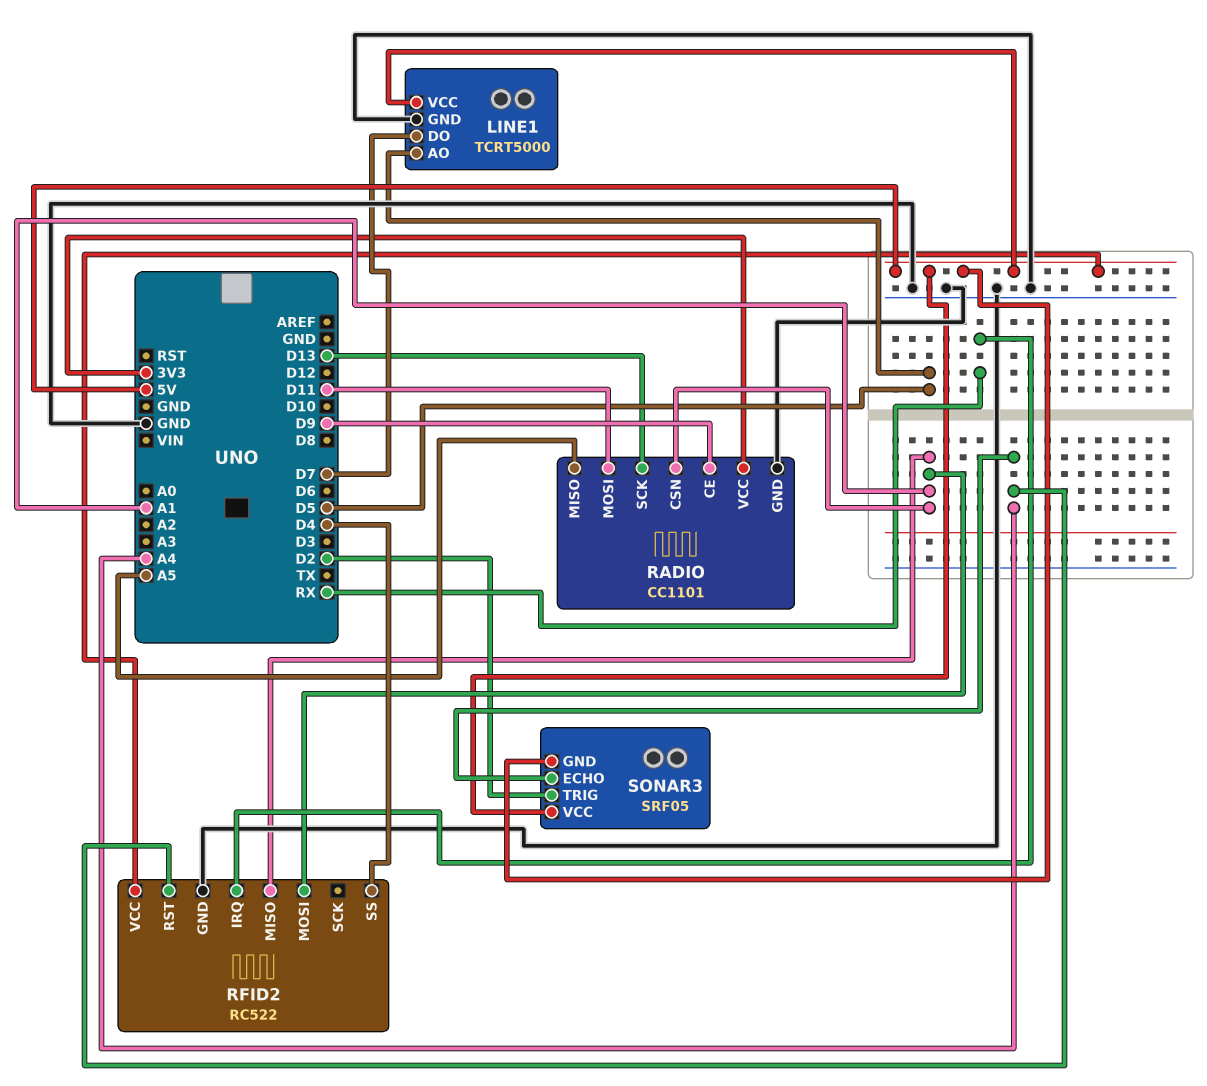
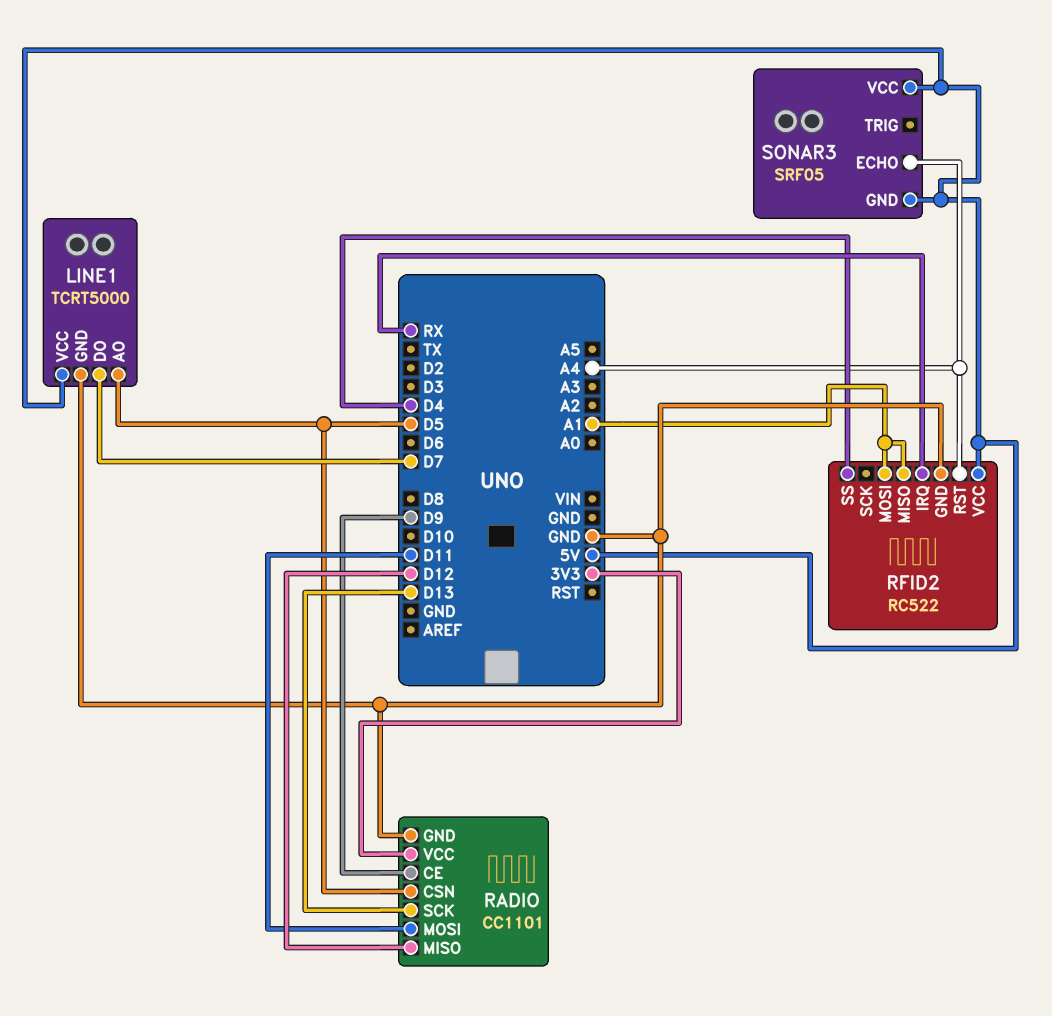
RADIO pin CSN: A1 -> D5
RADIO pin MISO: A5 -> D12
SONAR3 pin TRIG: D2 -> none

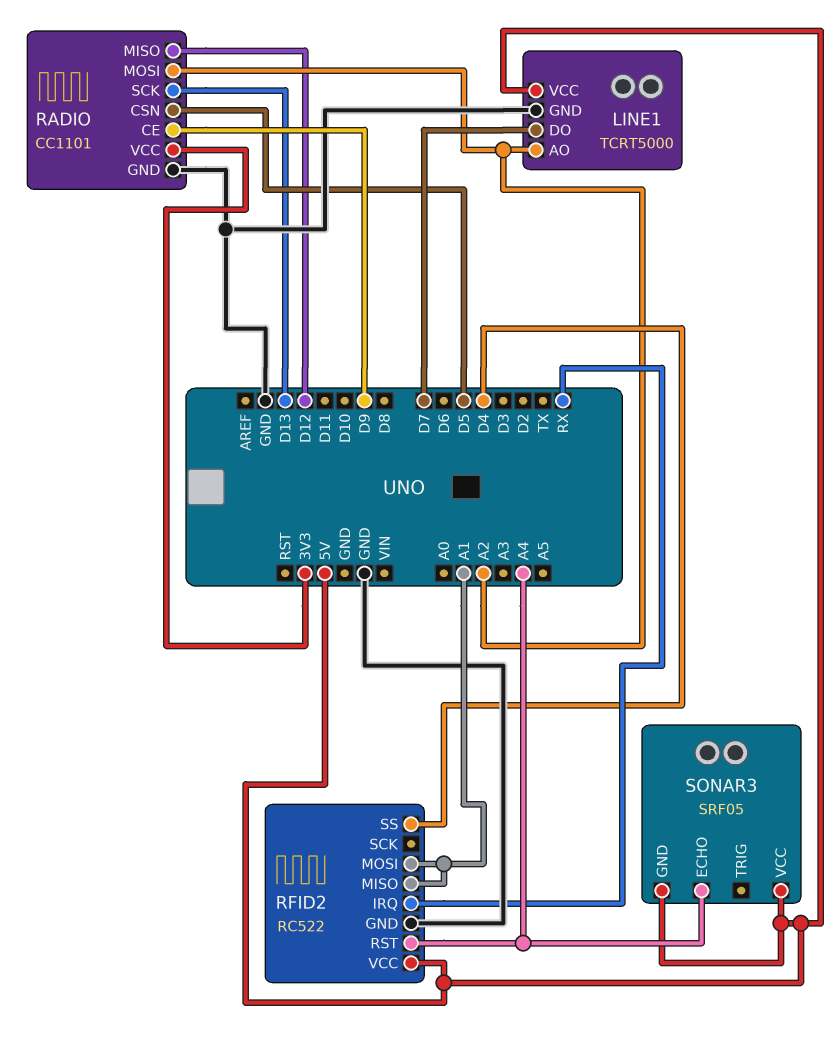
LINE1 pin AO: D5 -> A2
RADIO pin MOSI: D11 -> A2

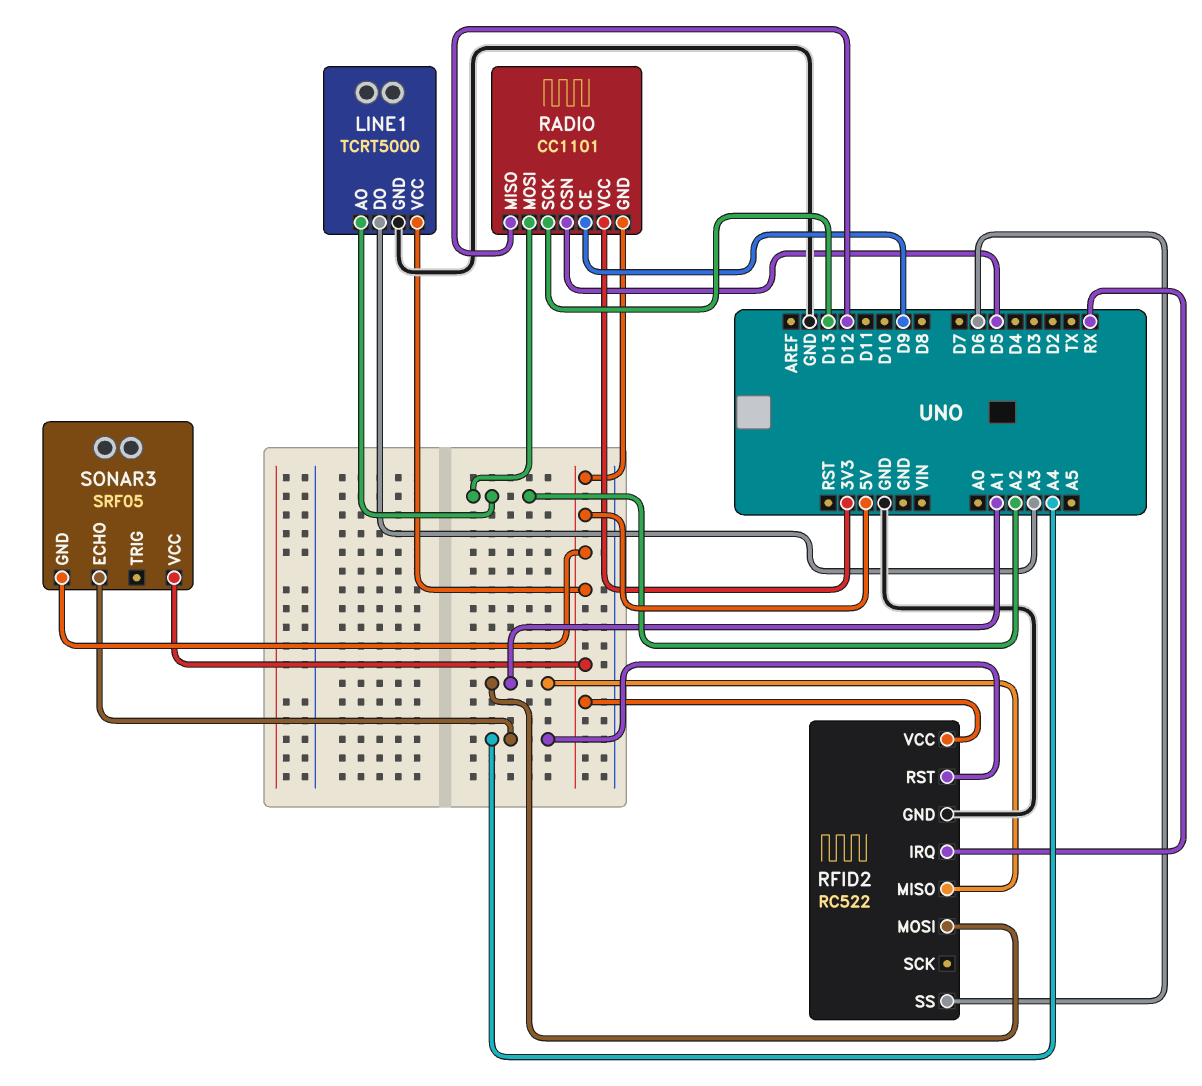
LINE1 pin DO: D7 -> A3
RADIO pin GND: GND -> 5V
RFID2 pin SS: D4 -> D6

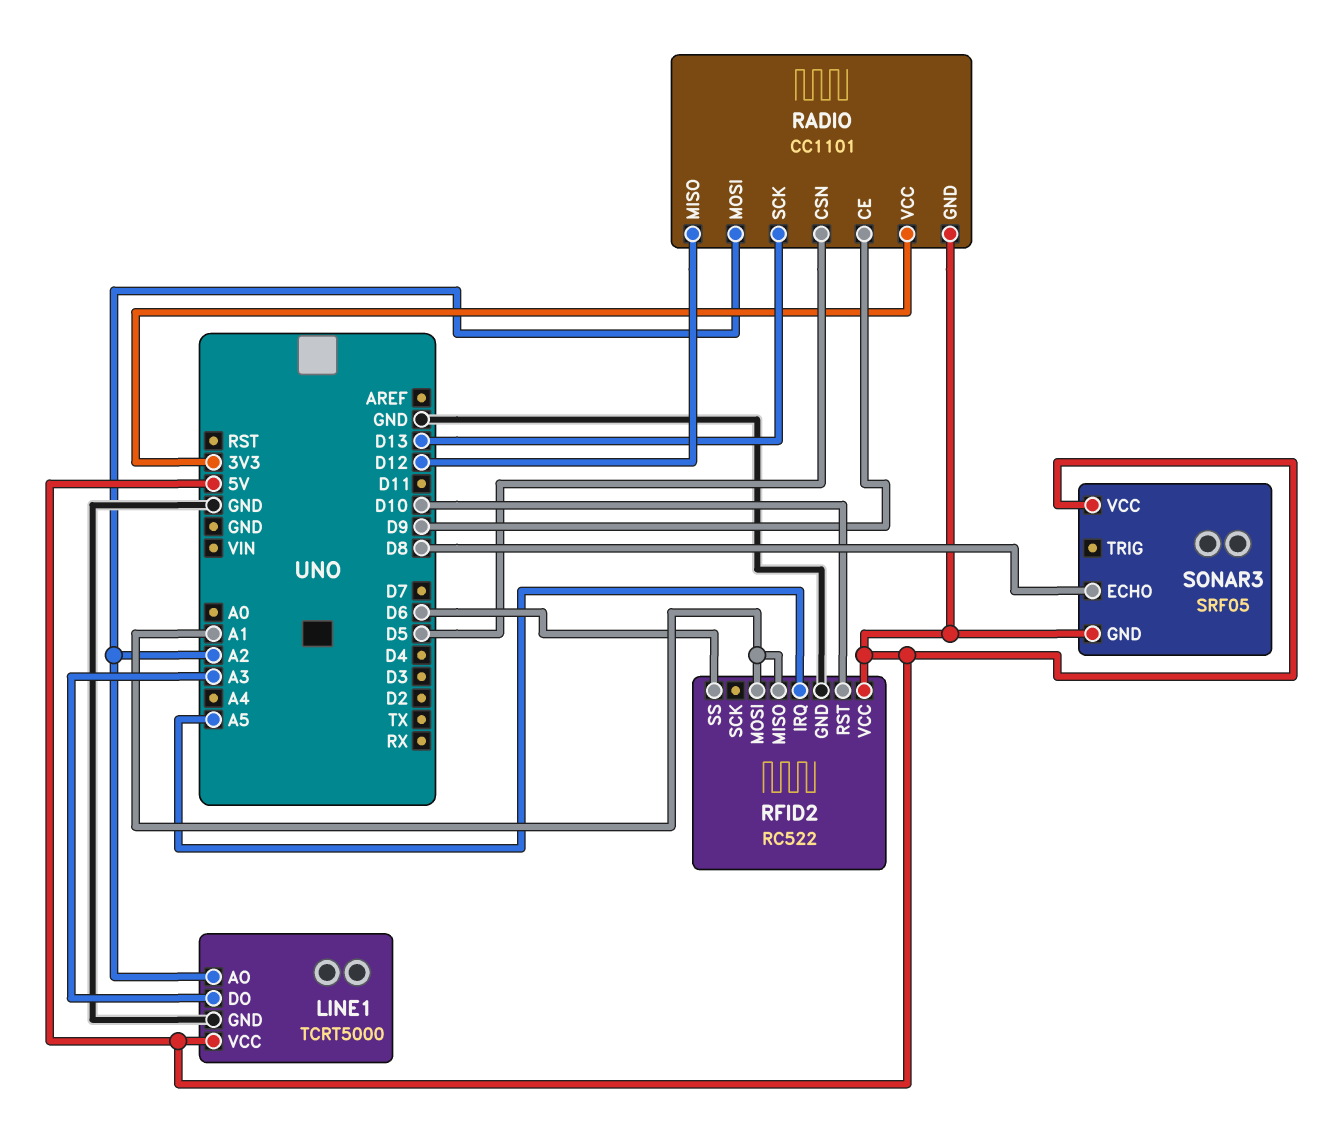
RFID2 pin IRQ: RX -> A5
RFID2 pin RST: A4 -> D10
SONAR3 pin ECHO: A4 -> D8

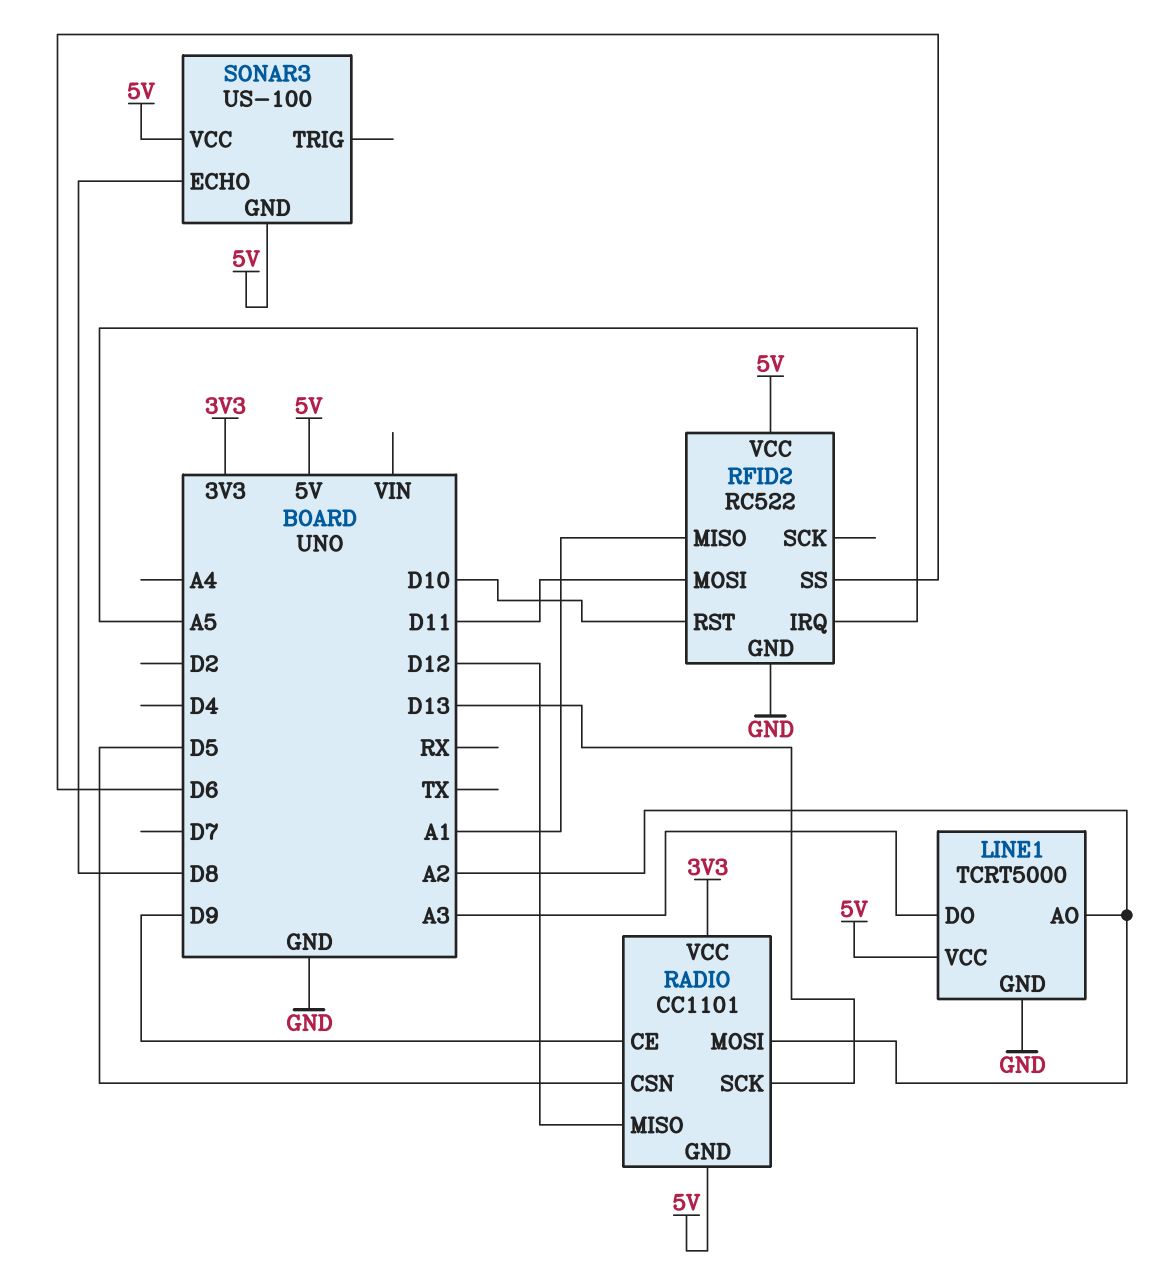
RFID2 pin MOSI: A1 -> D11
SONAR3: SRF05 -> US-100

